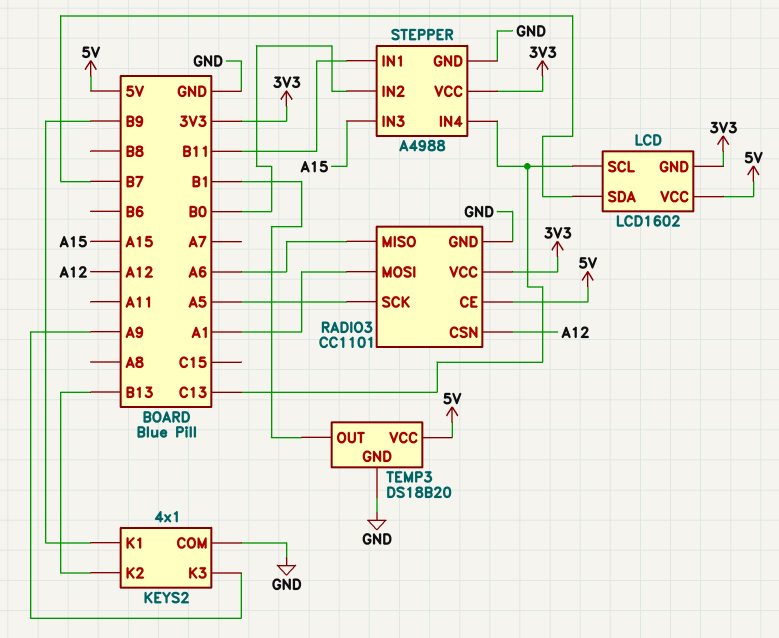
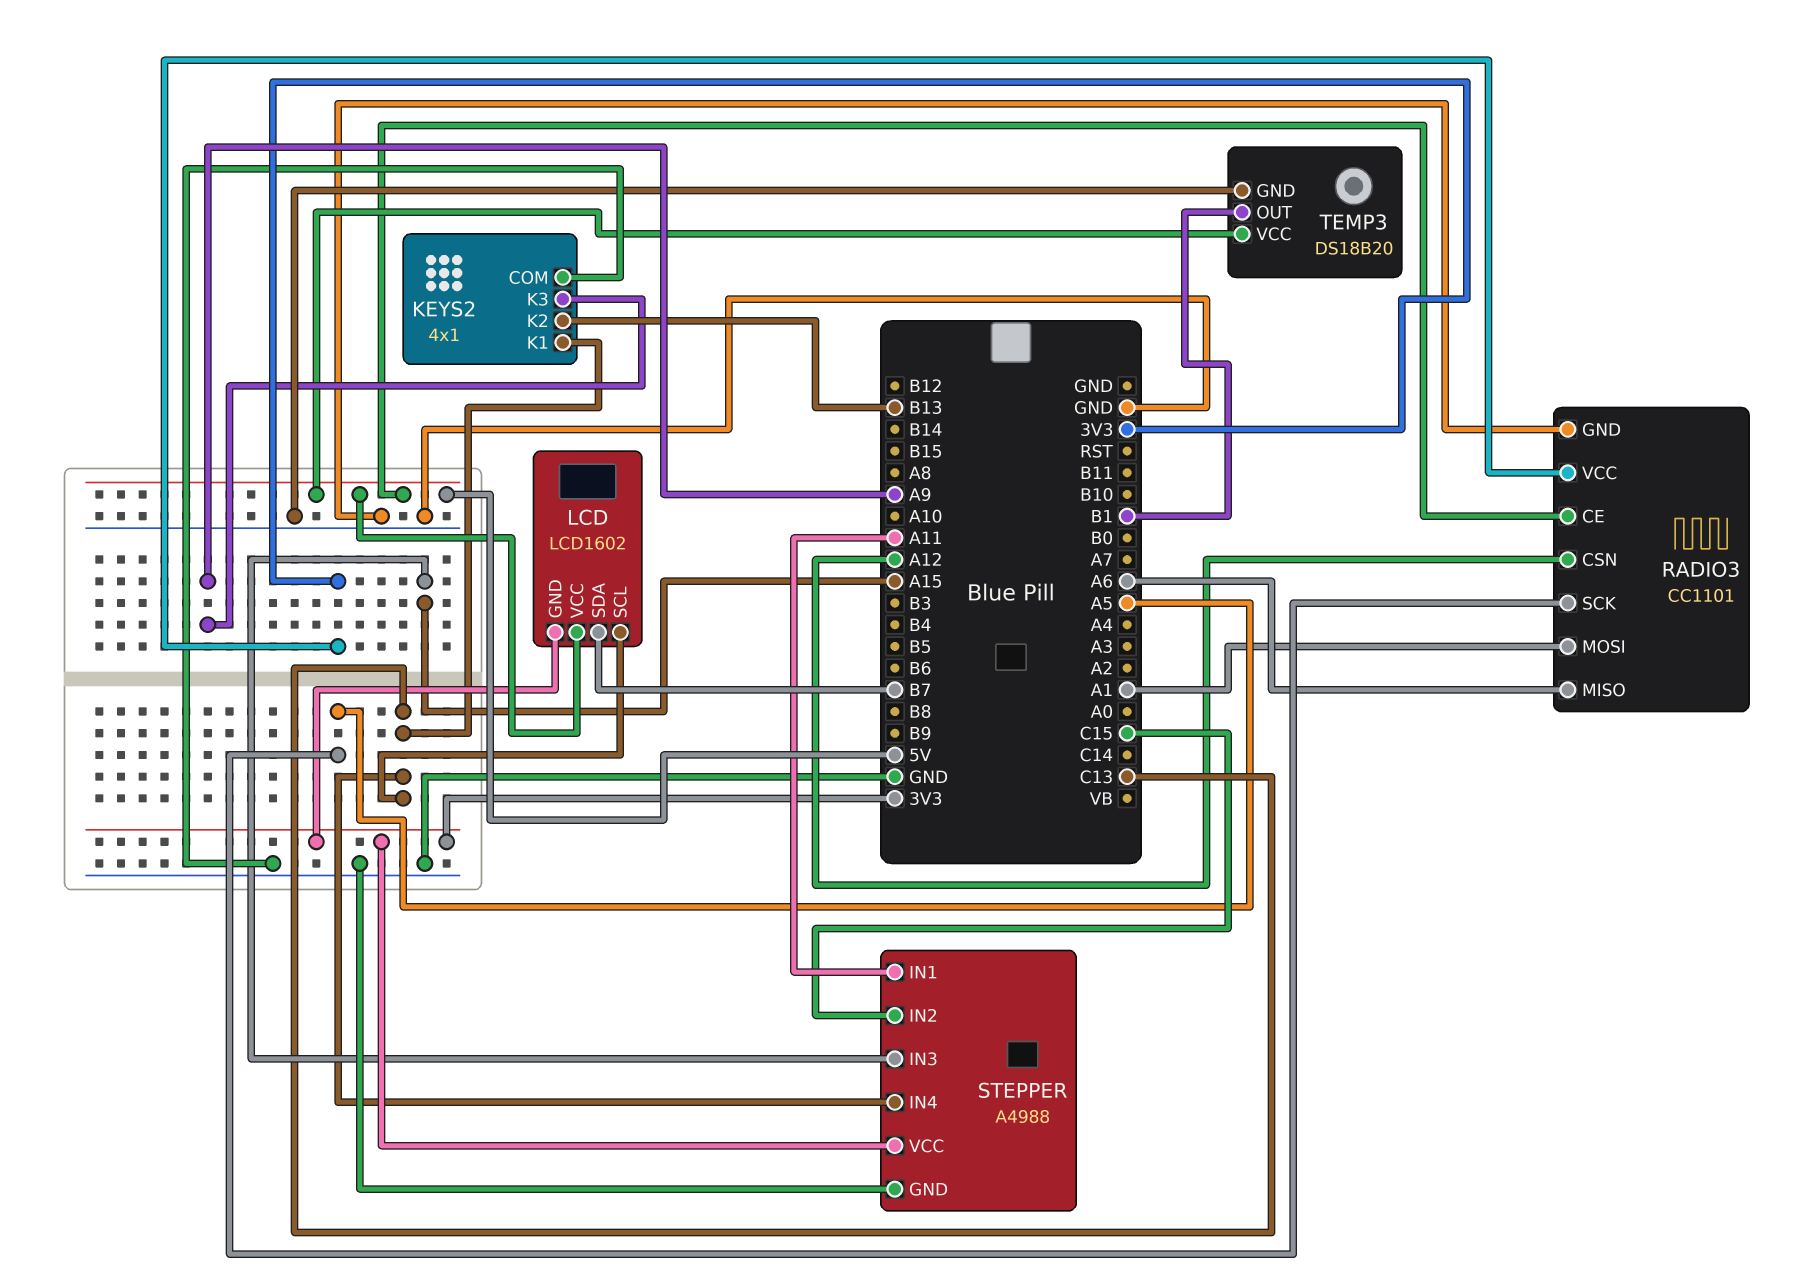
KEYS2 pin K1: B9 -> C13
STEPPER pin IN1: B11 -> A11
STEPPER pin IN2: B0 -> C15

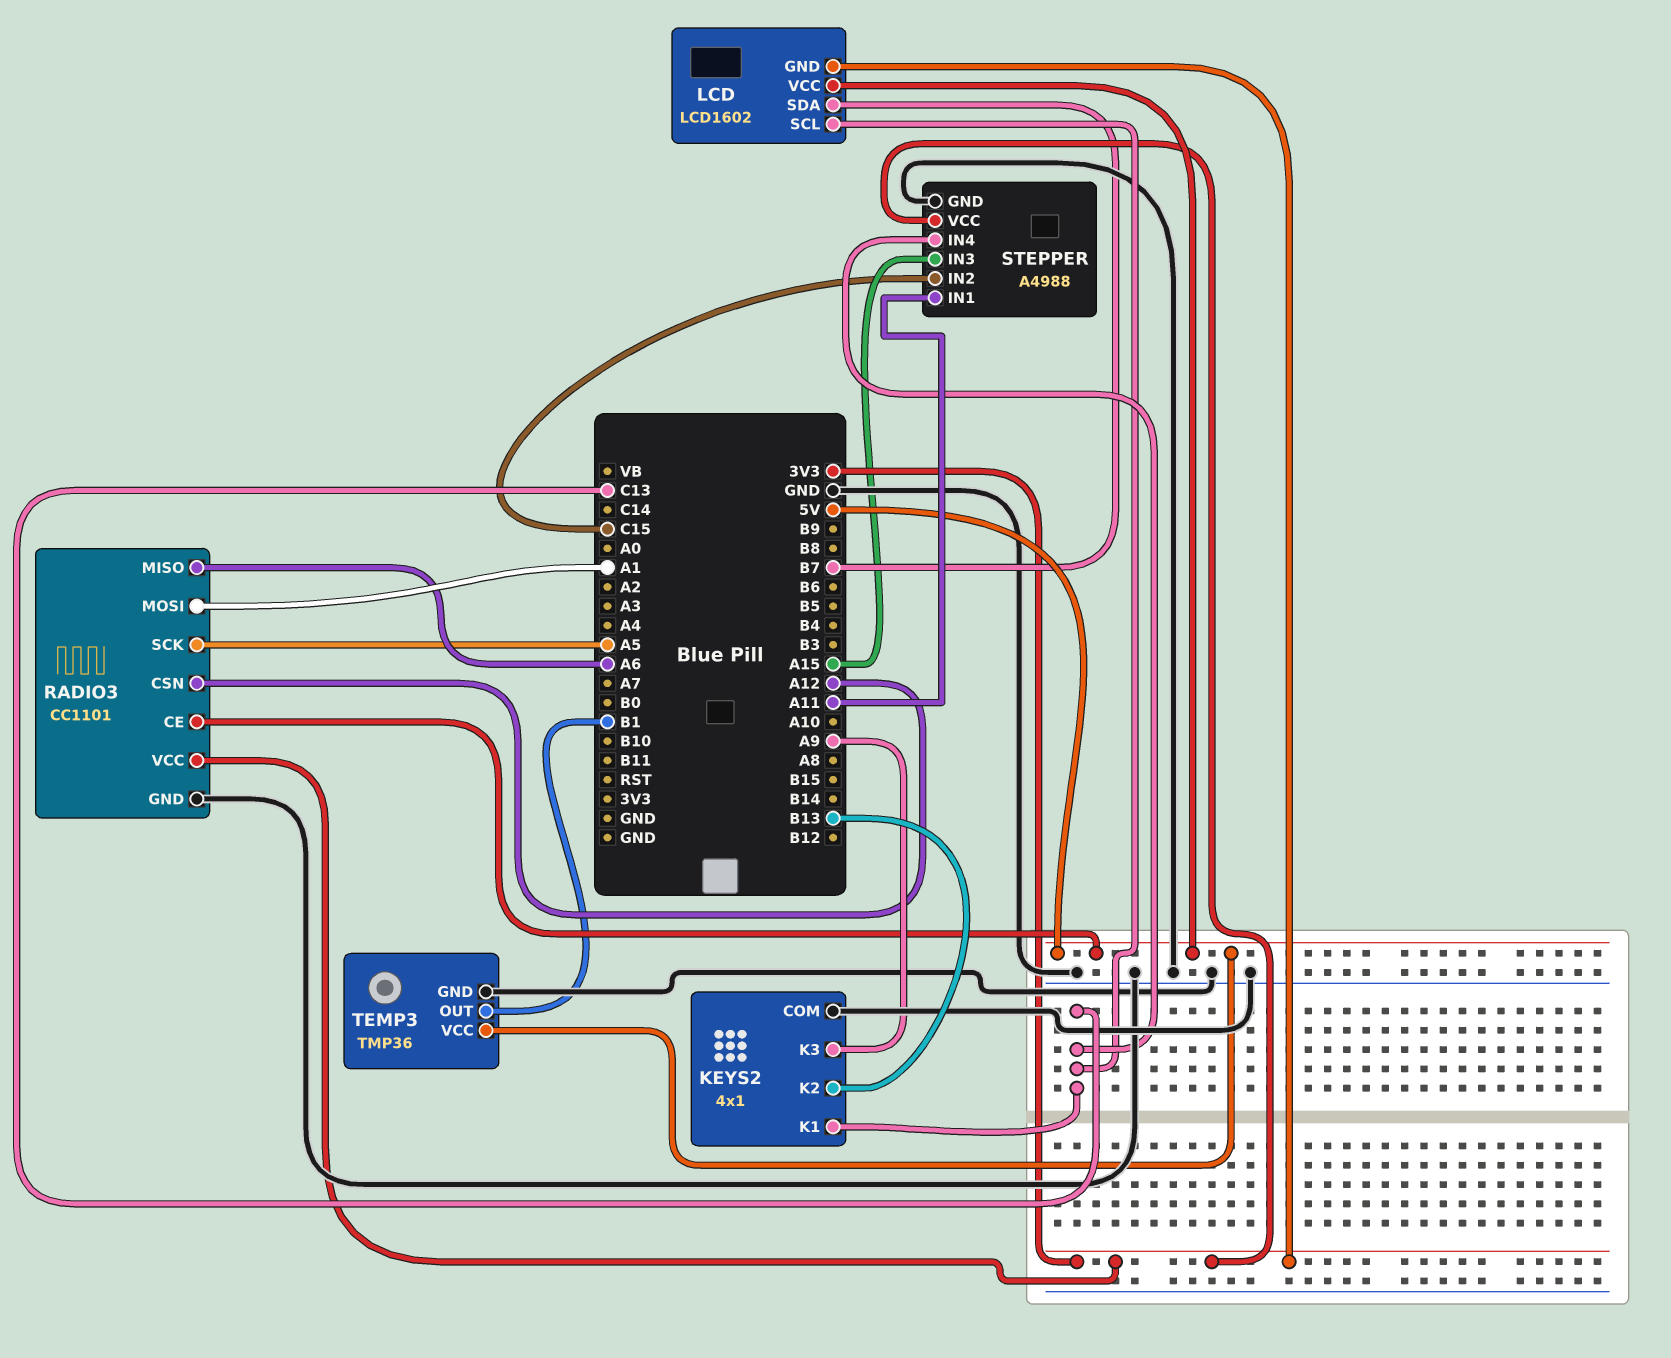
TEMP3: DS18B20 -> TMP36

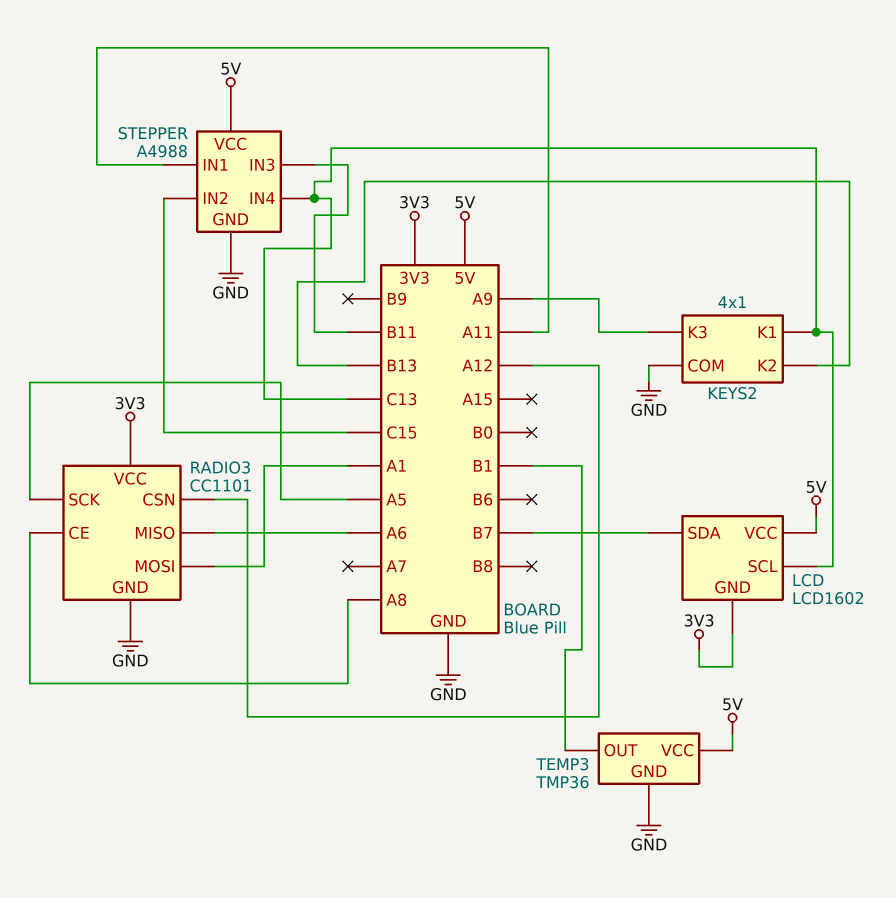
RADIO3 pin CE: 5V -> A8
STEPPER pin IN3: A15 -> B11
STEPPER pin VCC: 3V3 -> 5V

